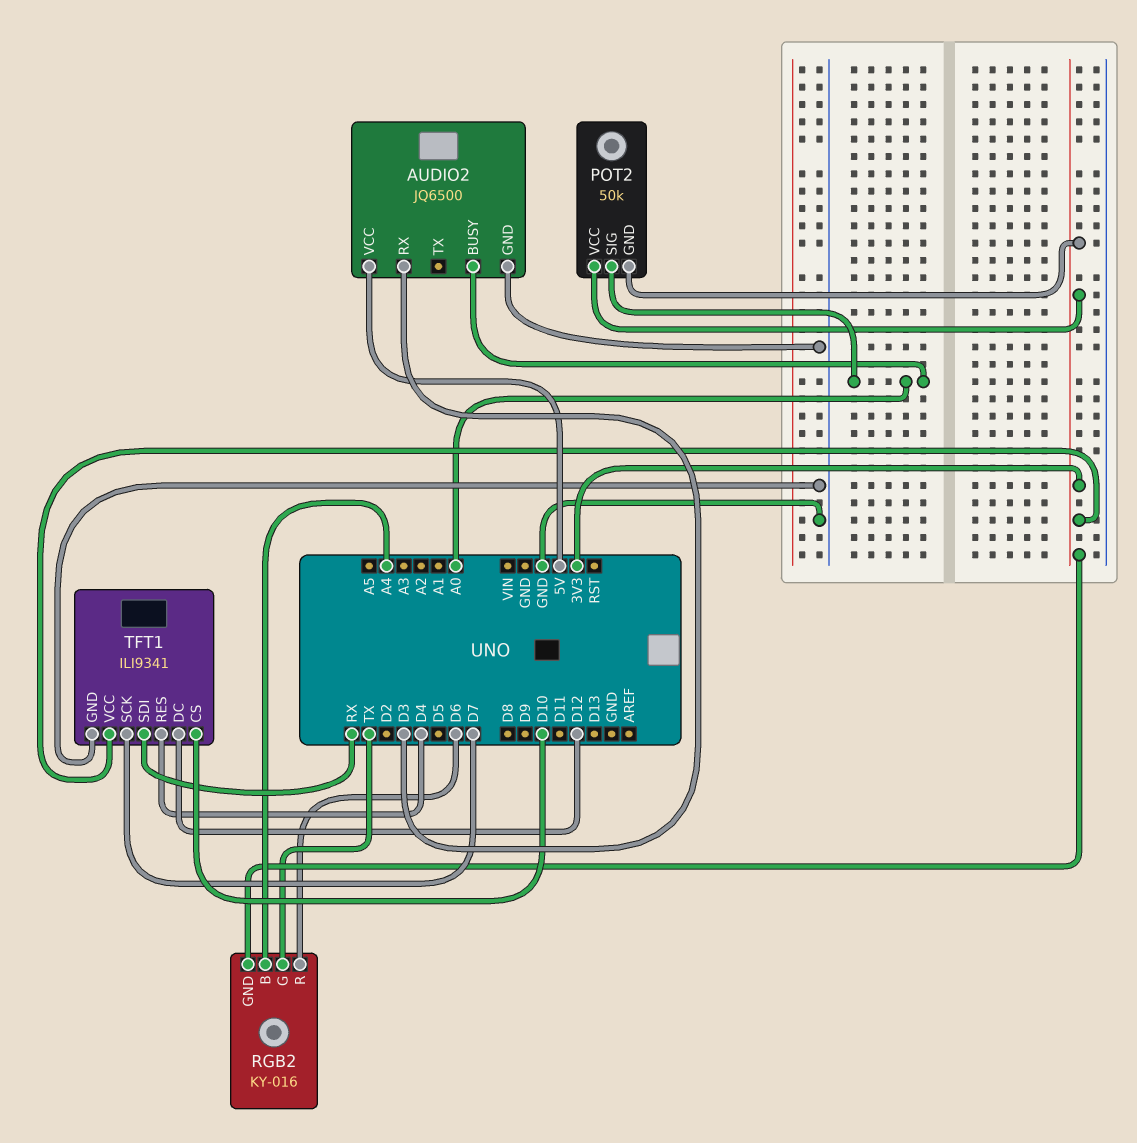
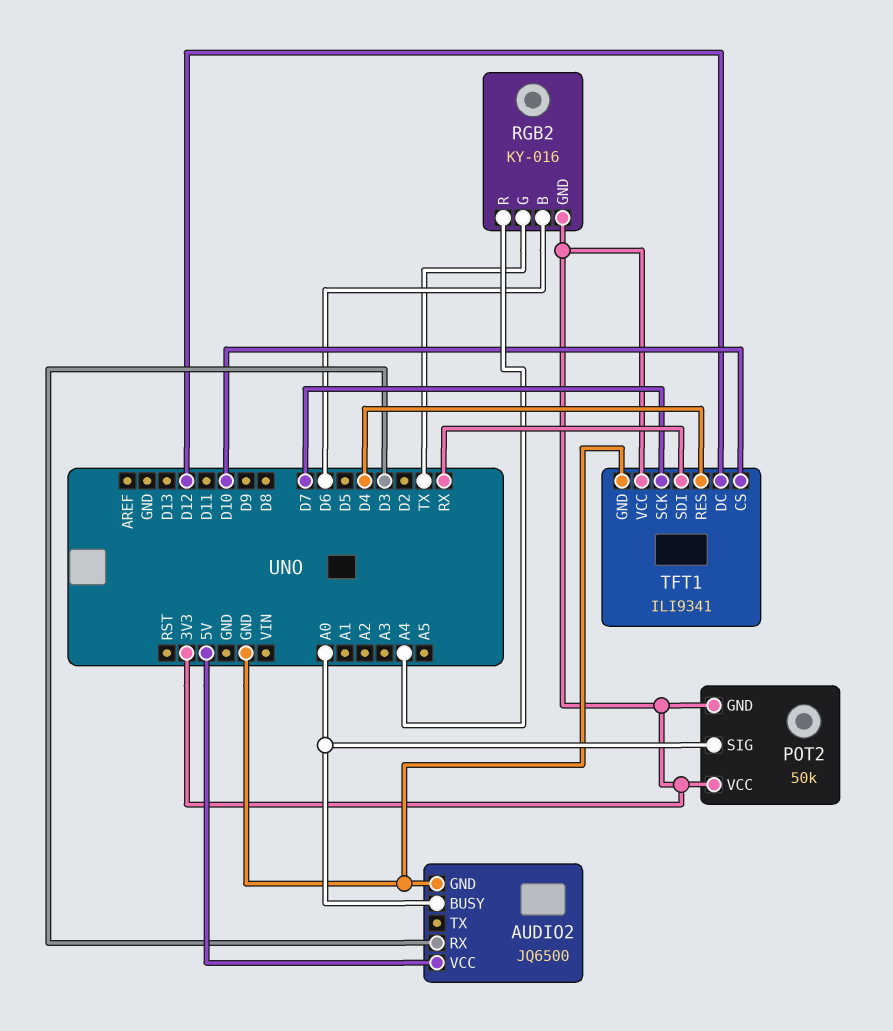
RGB2 pin B: A4 -> D6
RGB2 pin R: D6 -> A4

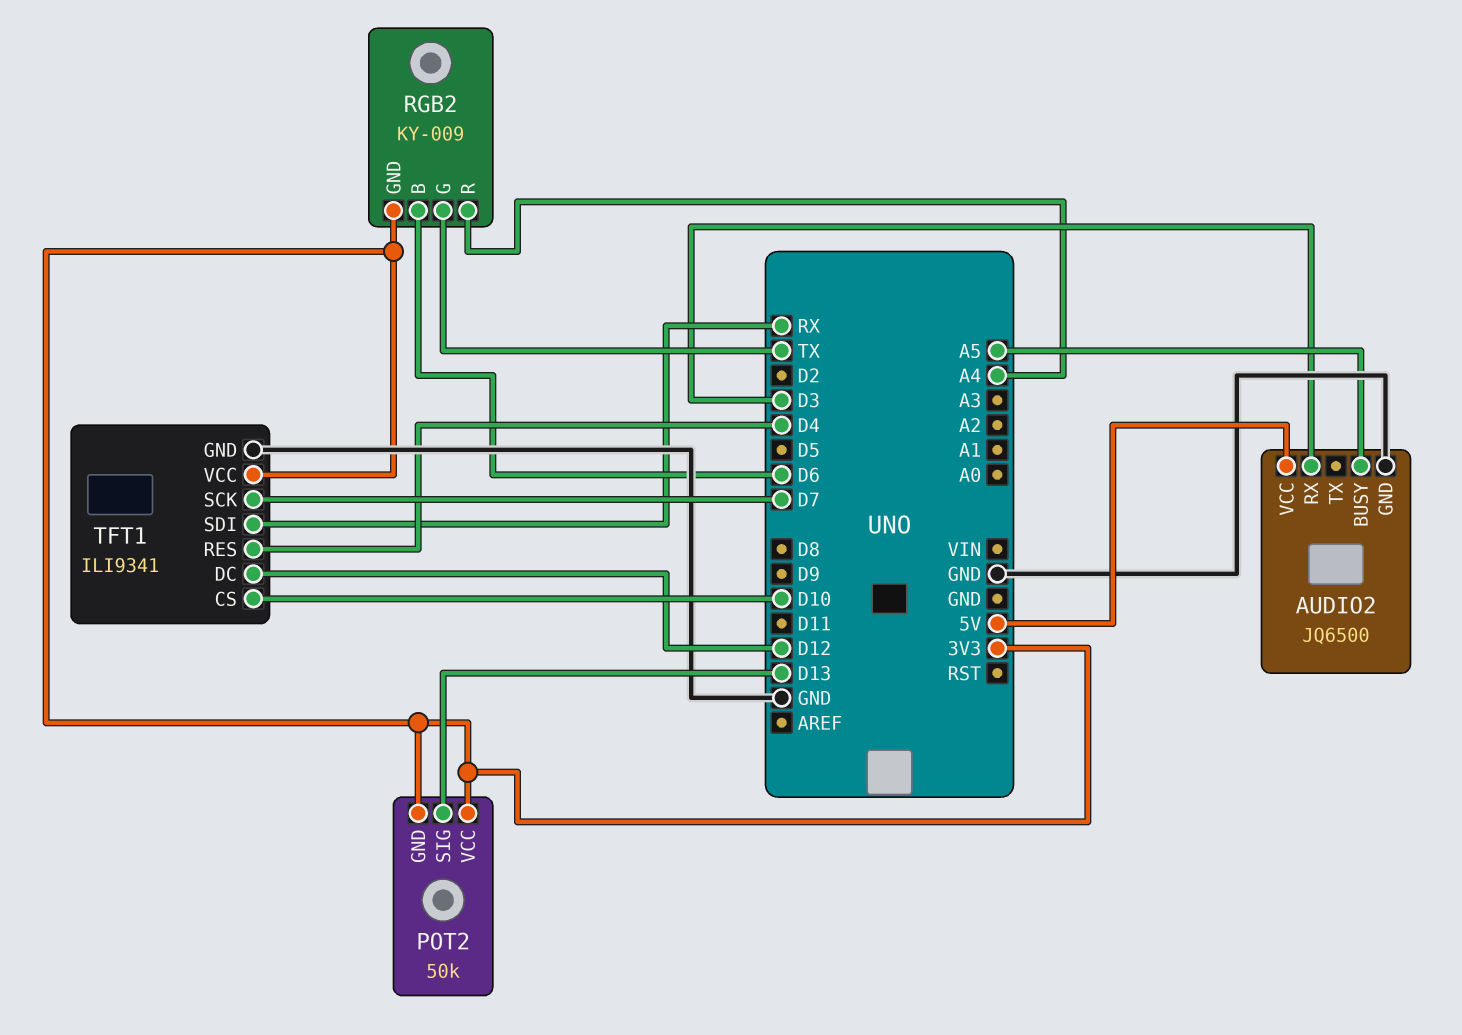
AUDIO2 pin BUSY: A0 -> A5
POT2 pin SIG: A0 -> D13
RGB2: KY-016 -> KY-009

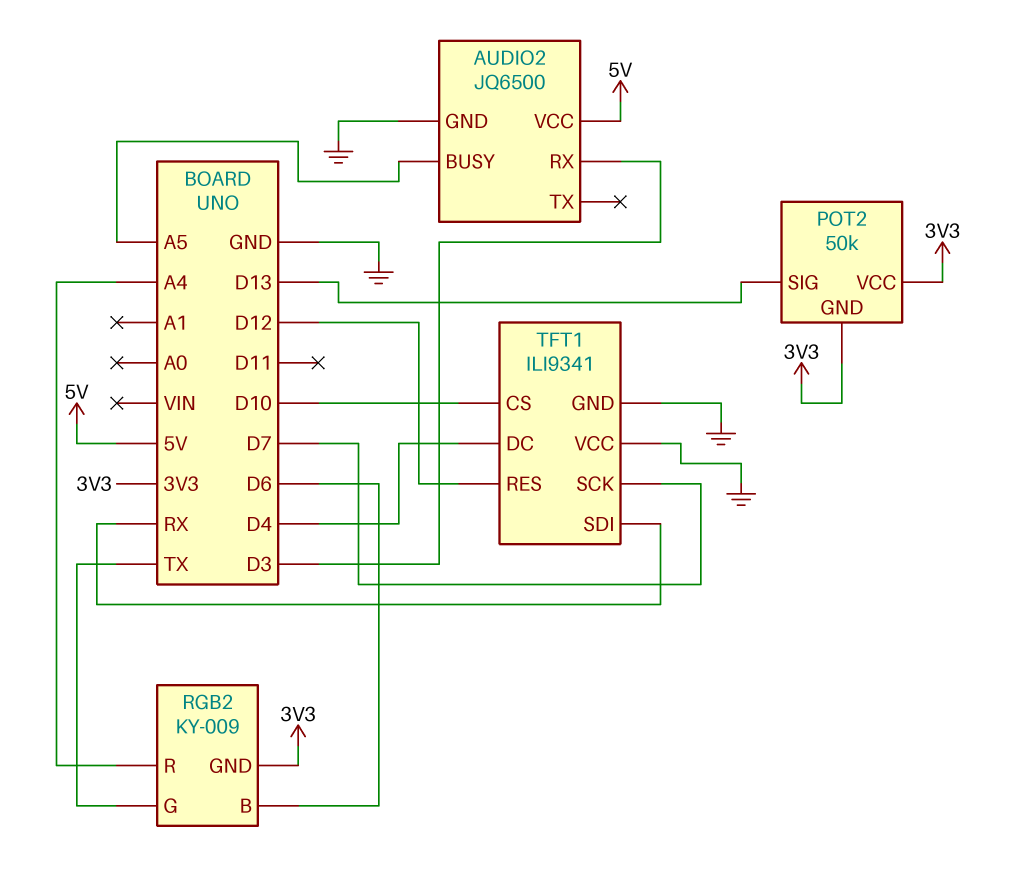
TFT1 pin DC: D12 -> D4
TFT1 pin RES: D4 -> D12
TFT1 pin VCC: 3V3 -> GND

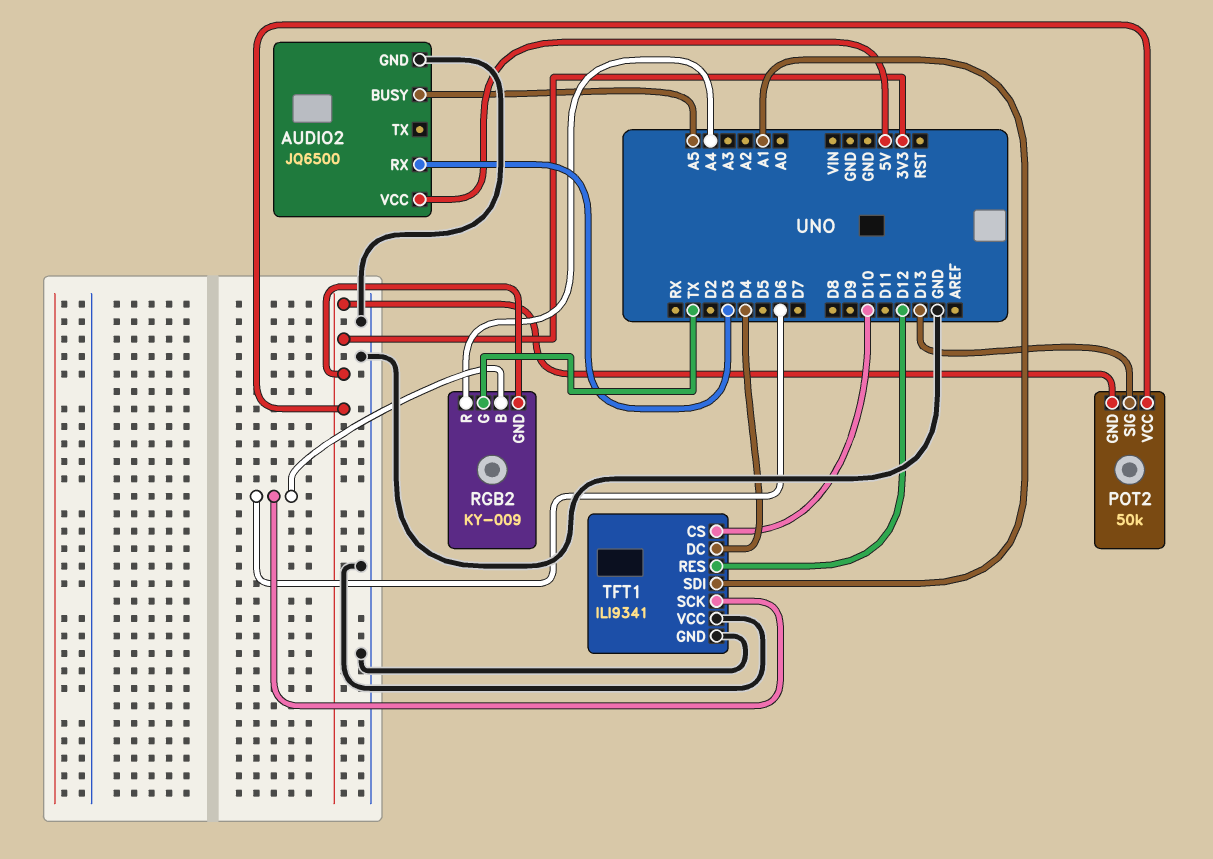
TFT1 pin SCK: D7 -> D6
TFT1 pin SDI: RX -> A1

